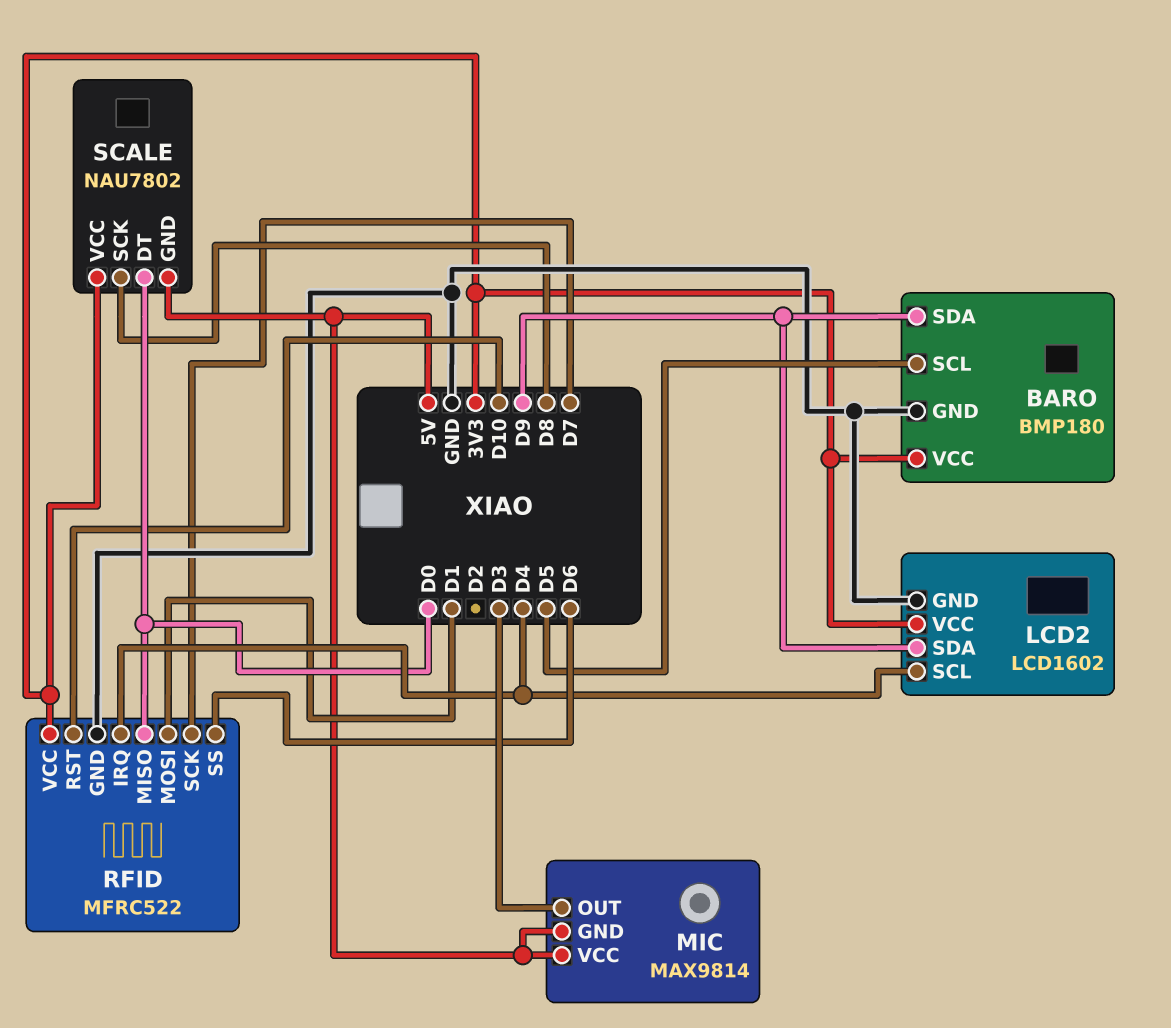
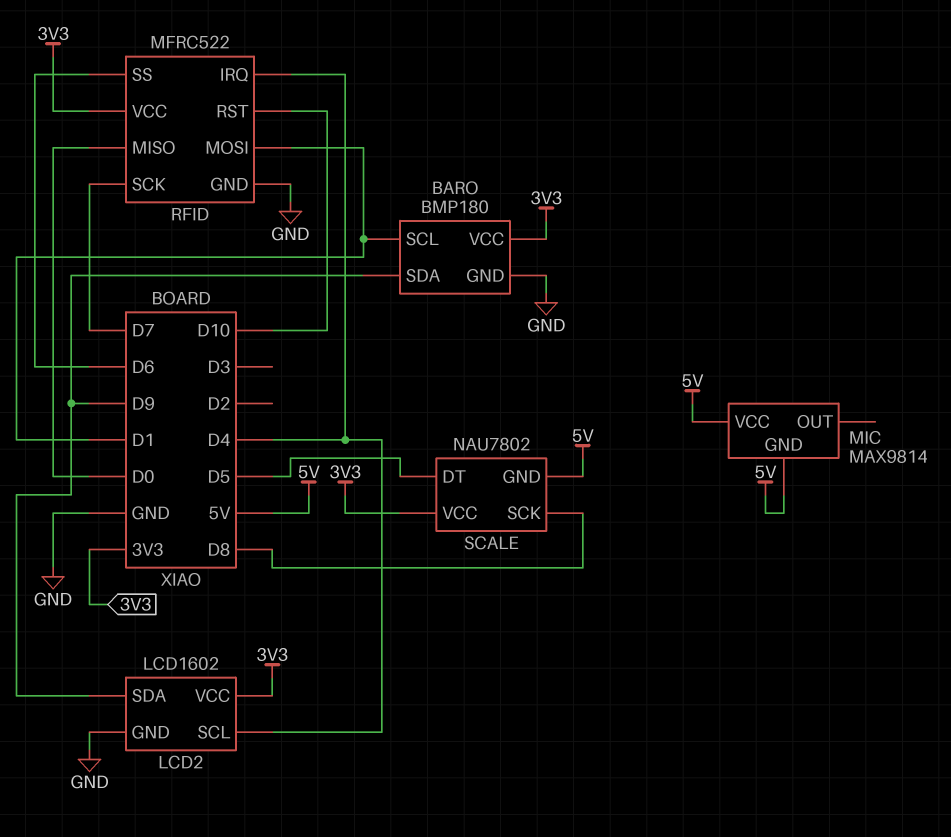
BARO pin SCL: D5 -> D1
MIC pin OUT: D3 -> none
SCALE pin DT: D0 -> D5

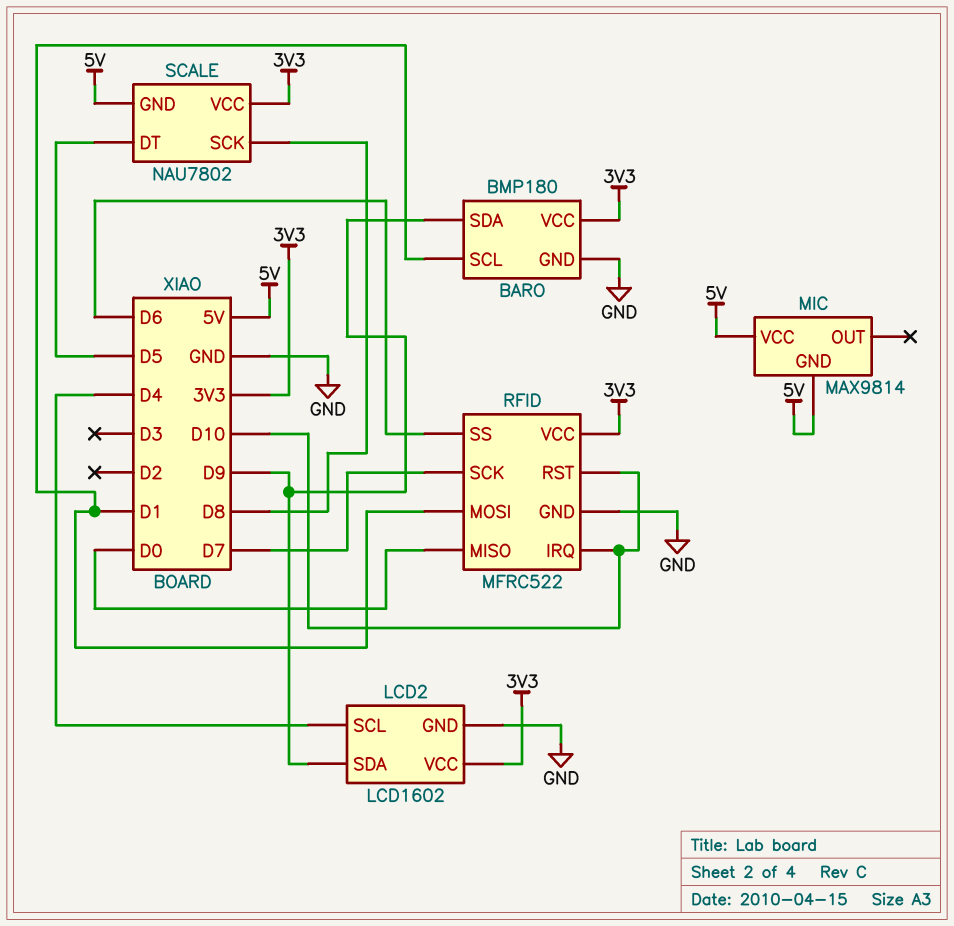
RFID pin IRQ: D4 -> D10

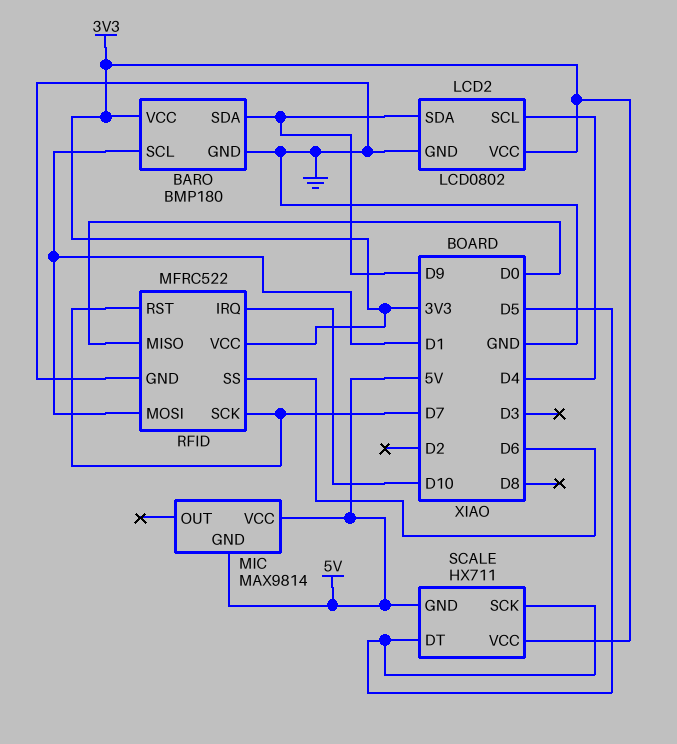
LCD2: LCD1602 -> LCD0802
RFID pin RST: D10 -> D7
SCALE: NAU7802 -> HX711
SCALE pin SCK: D8 -> D5

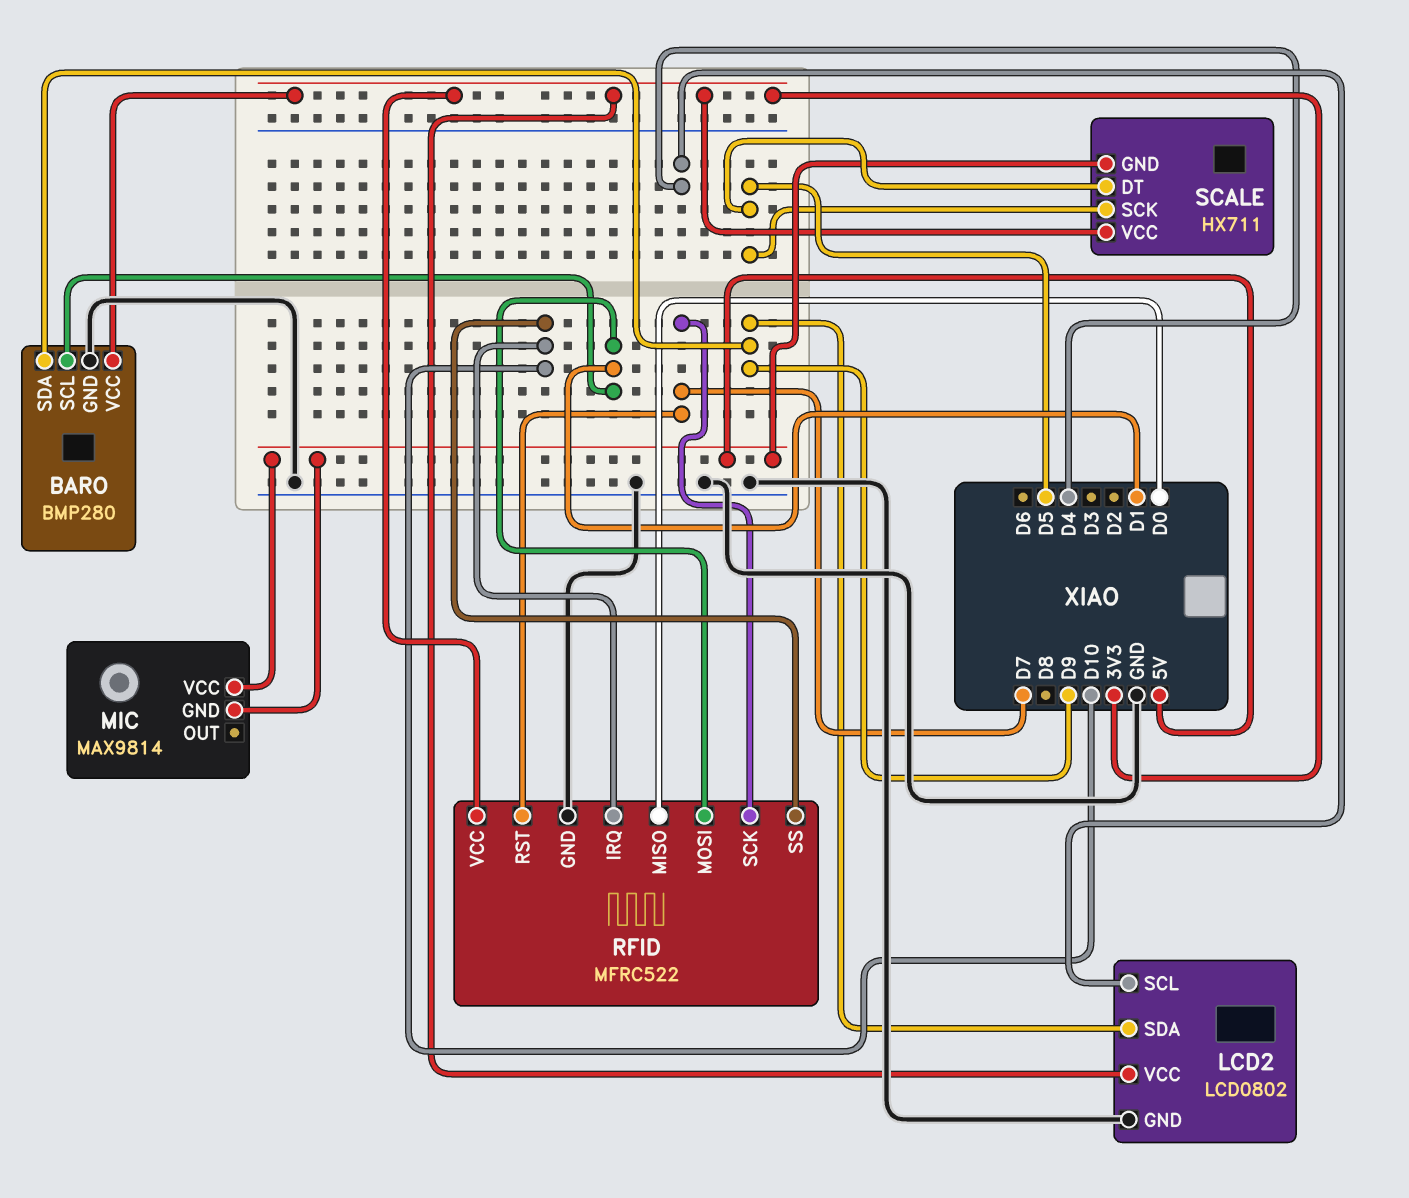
BARO: BMP180 -> BMP280
RFID pin SS: D6 -> D10

